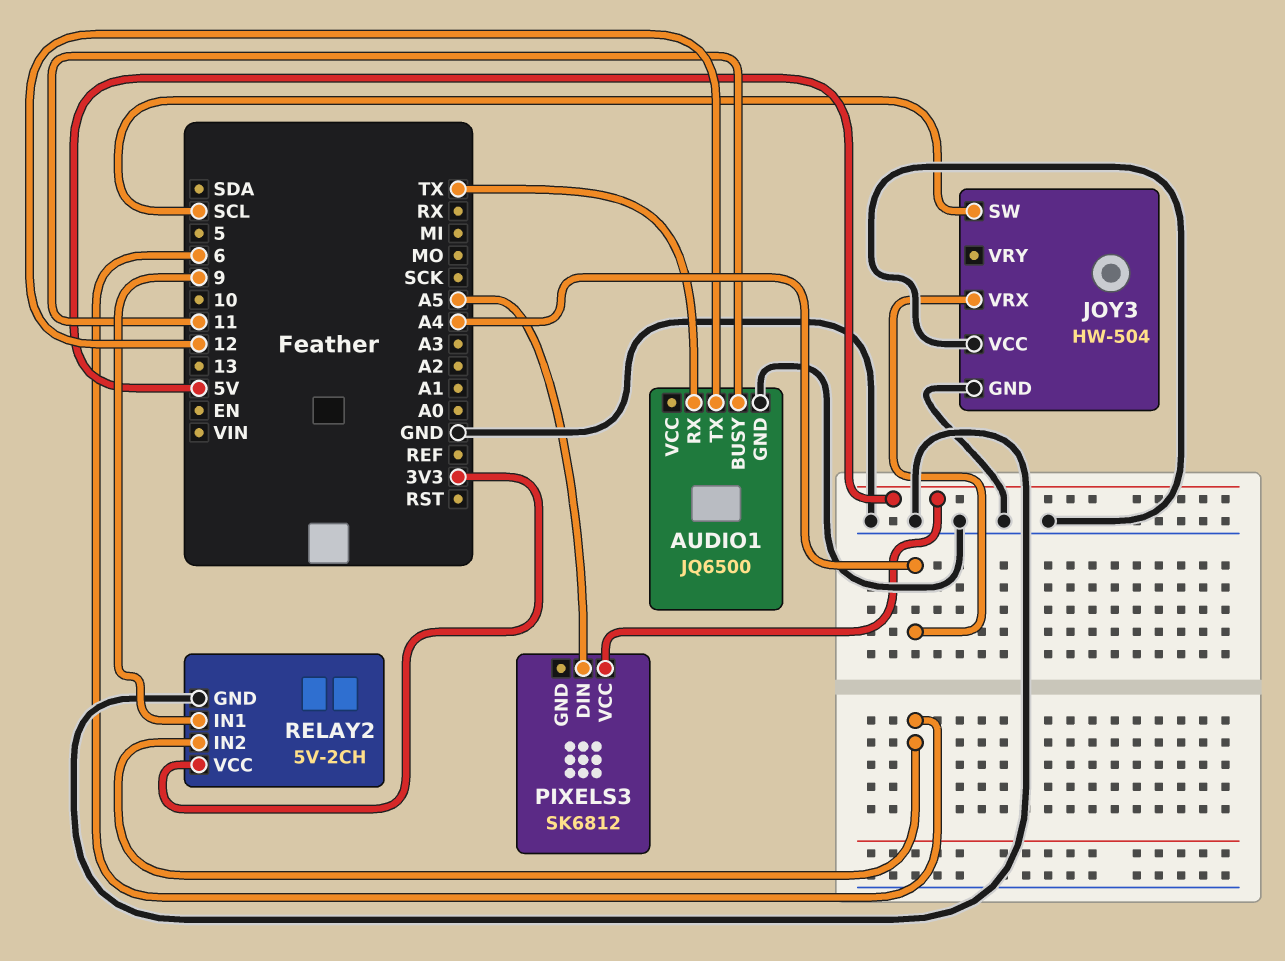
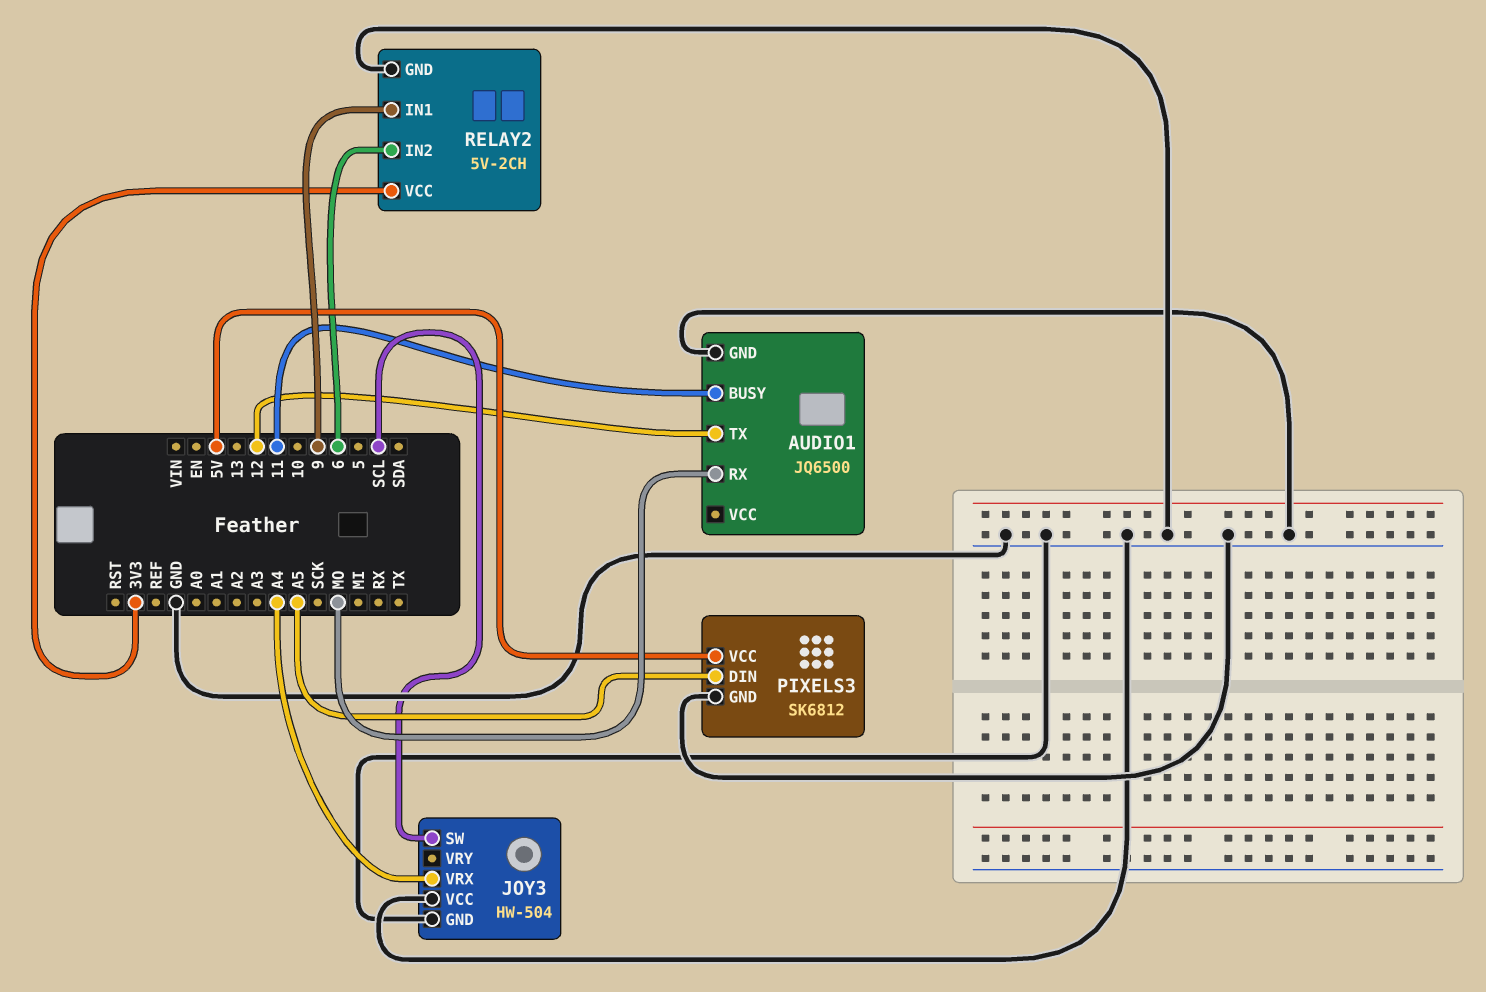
AUDIO1 pin RX: TX -> MO
PIXELS3 pin GND: none -> GND

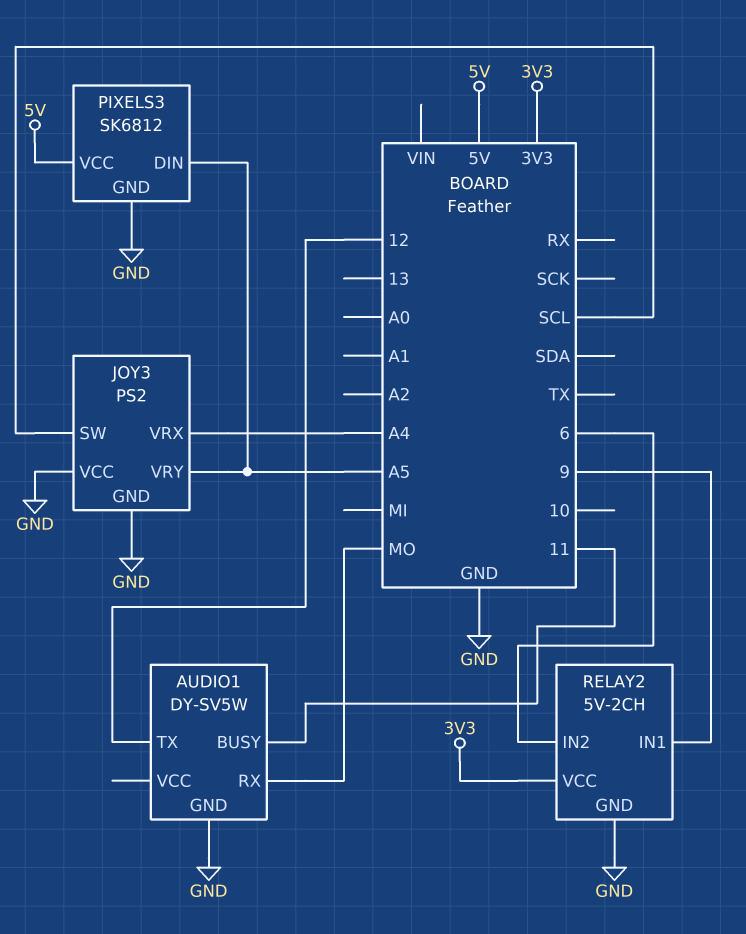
AUDIO1: JQ6500 -> DY-SV5W
JOY3: HW-504 -> PS2
JOY3 pin VRY: none -> A5

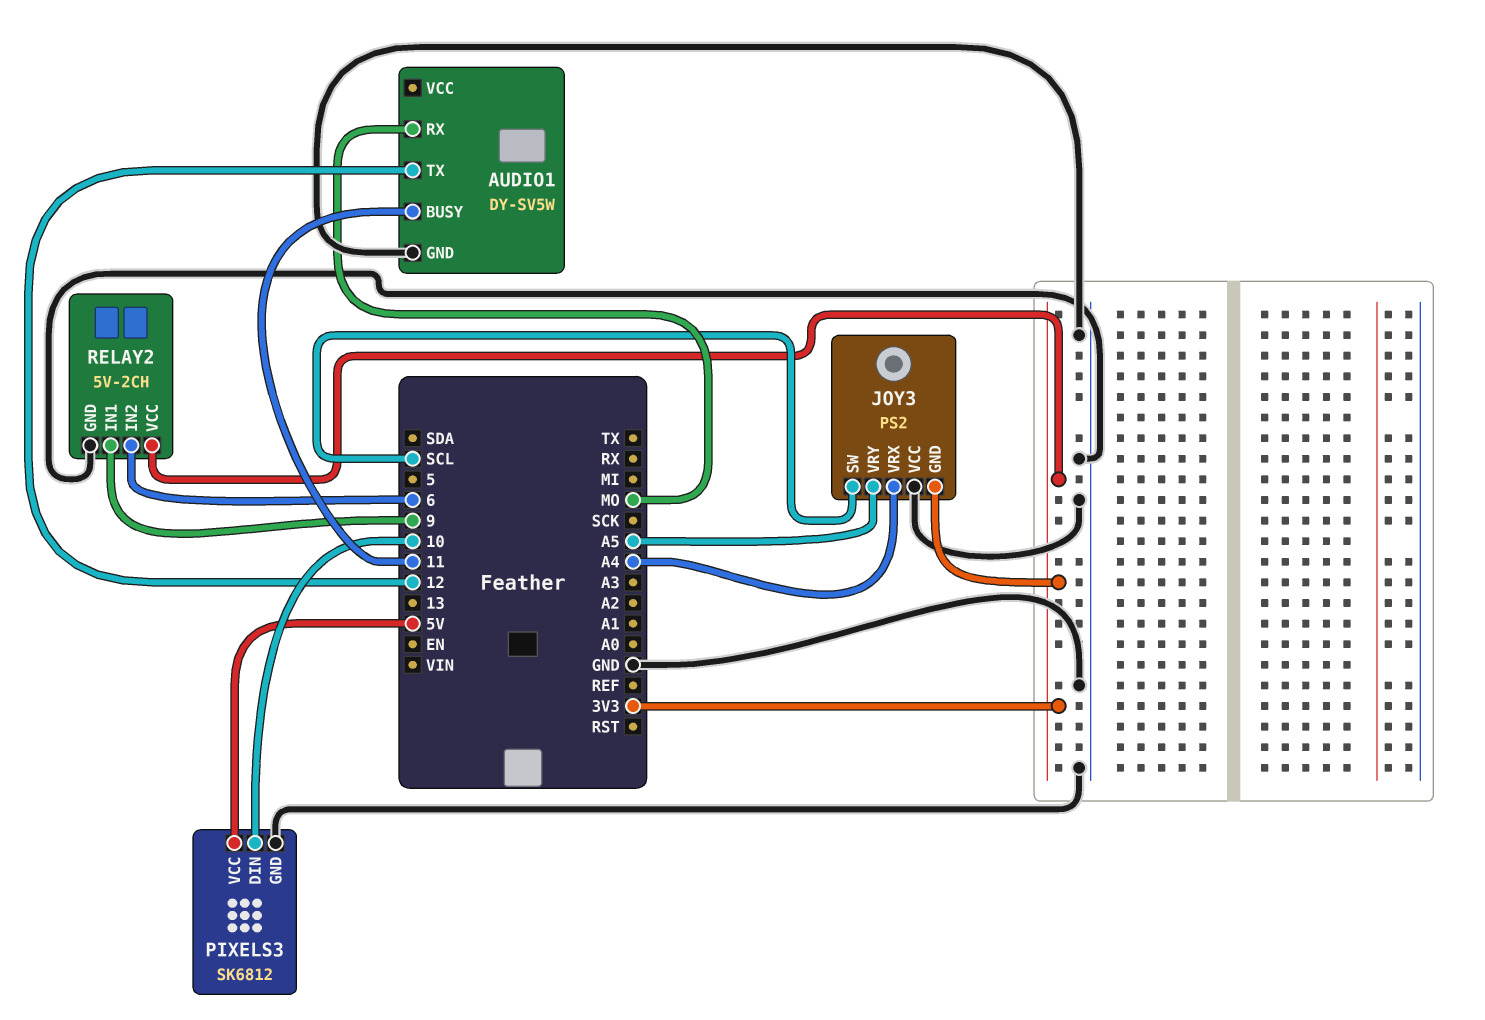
JOY3 pin GND: GND -> 3V3
PIXELS3 pin DIN: A5 -> 10

